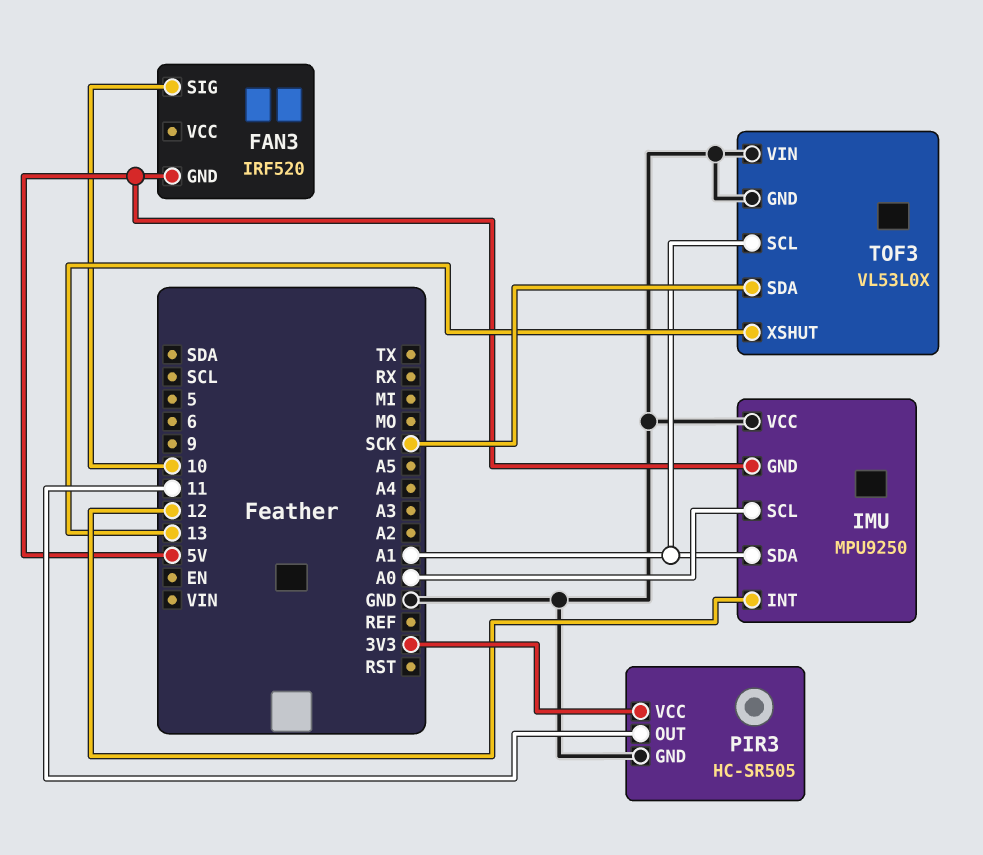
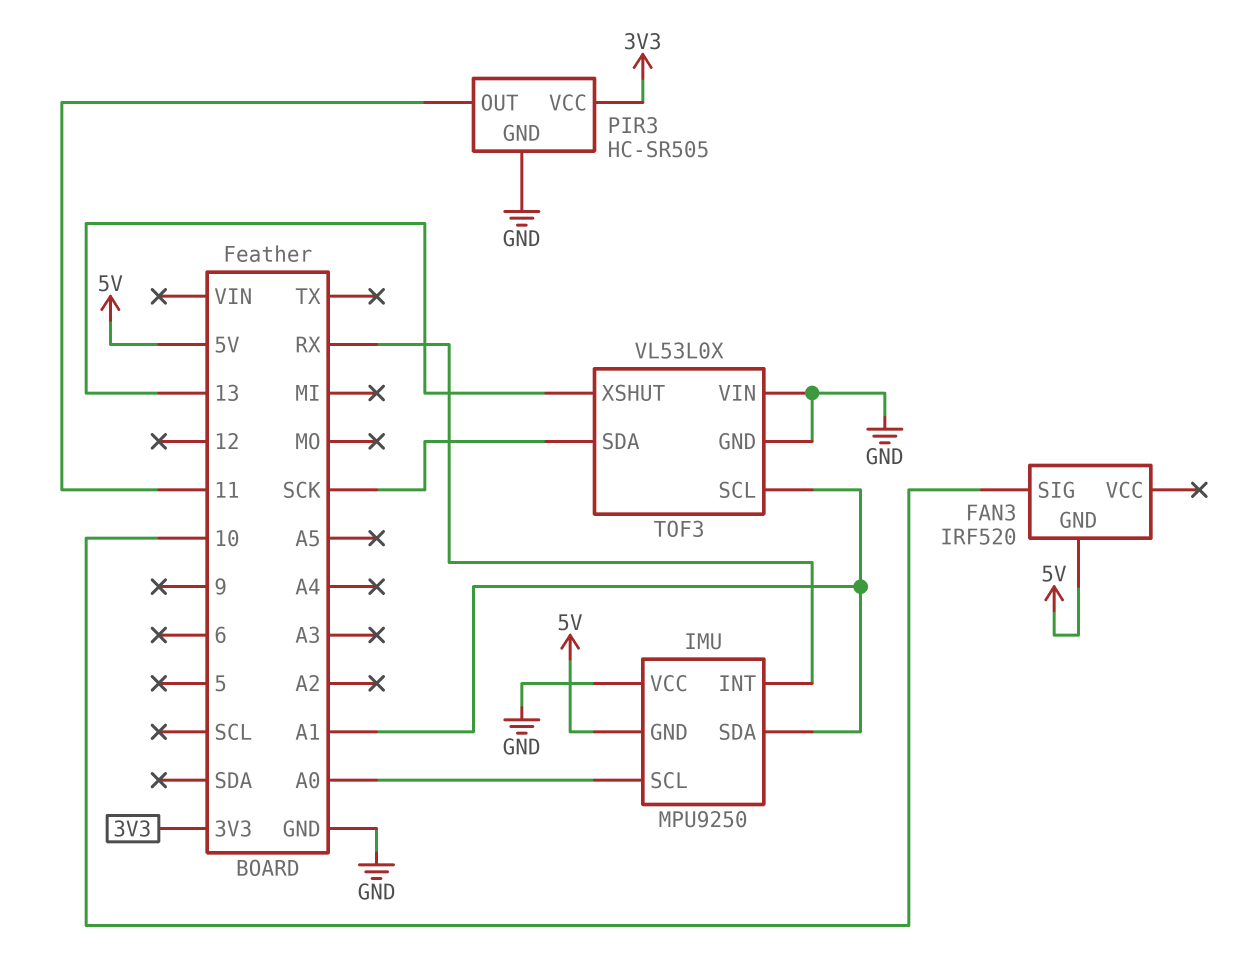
IMU pin INT: 12 -> RX

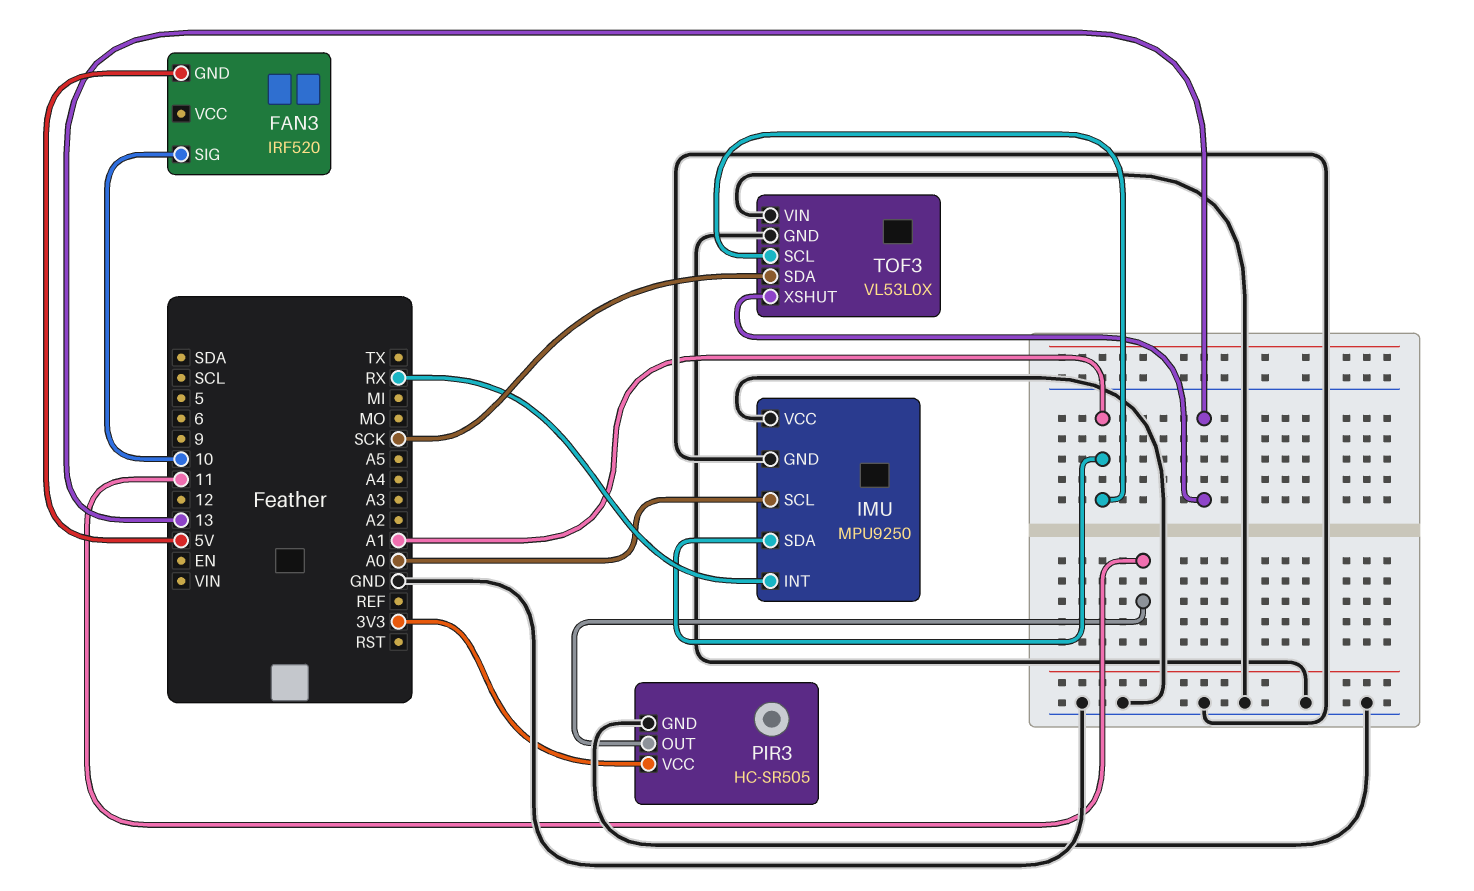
IMU pin GND: 5V -> GND

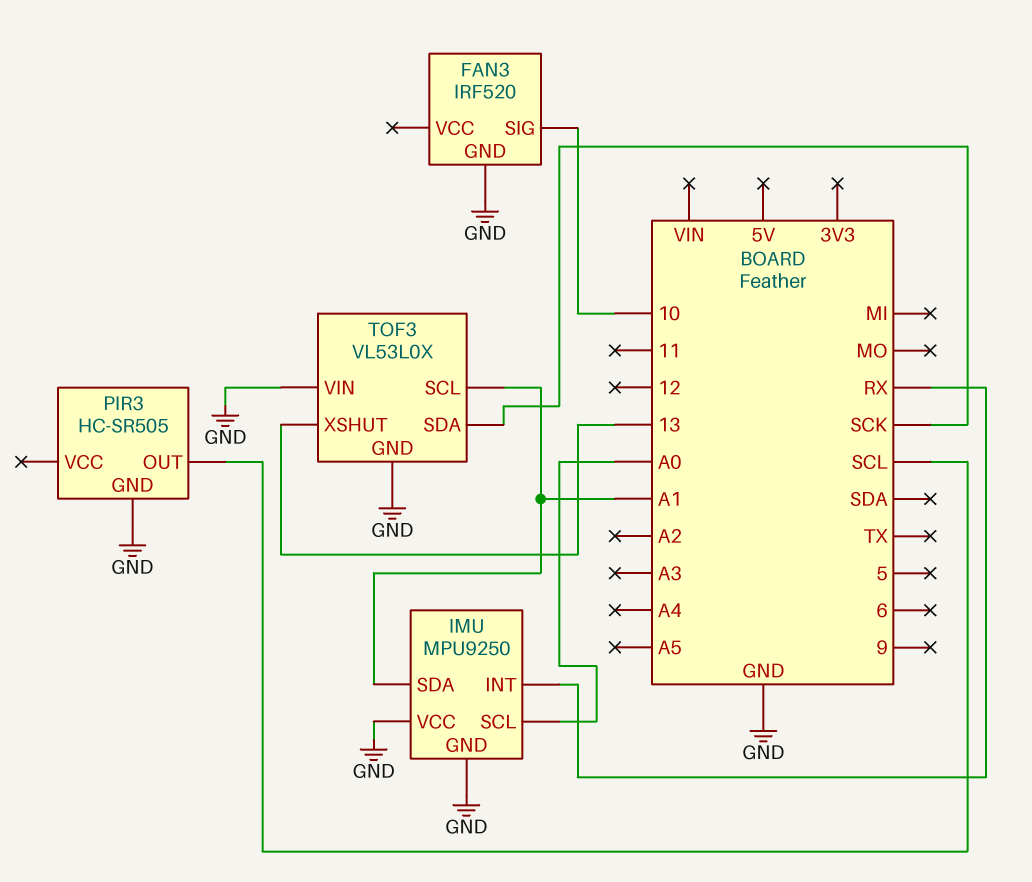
FAN3 pin GND: 5V -> GND
PIR3 pin OUT: 11 -> SCL
PIR3 pin VCC: 3V3 -> none

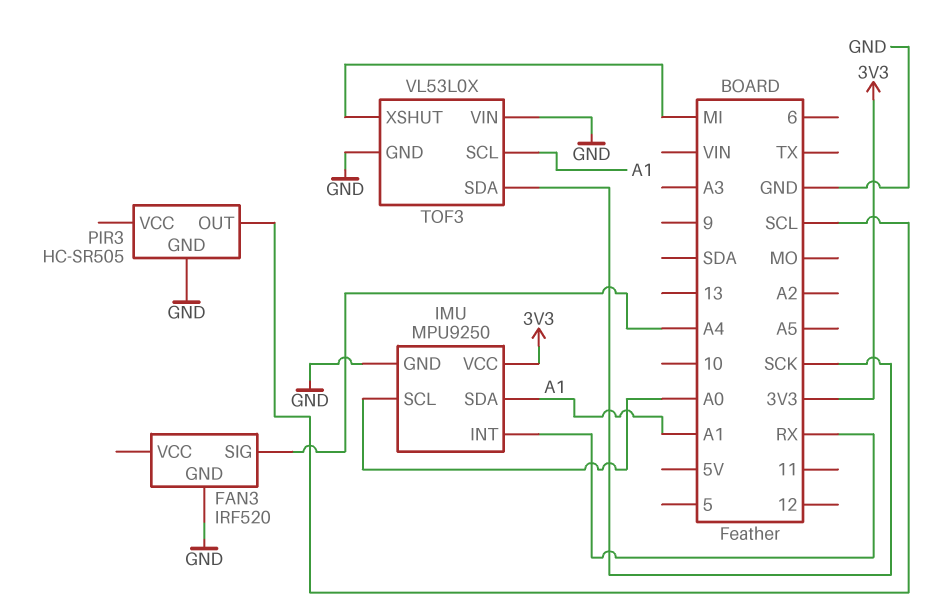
FAN3 pin SIG: 10 -> A4
IMU pin VCC: GND -> 3V3
TOF3 pin XSHUT: 13 -> MI

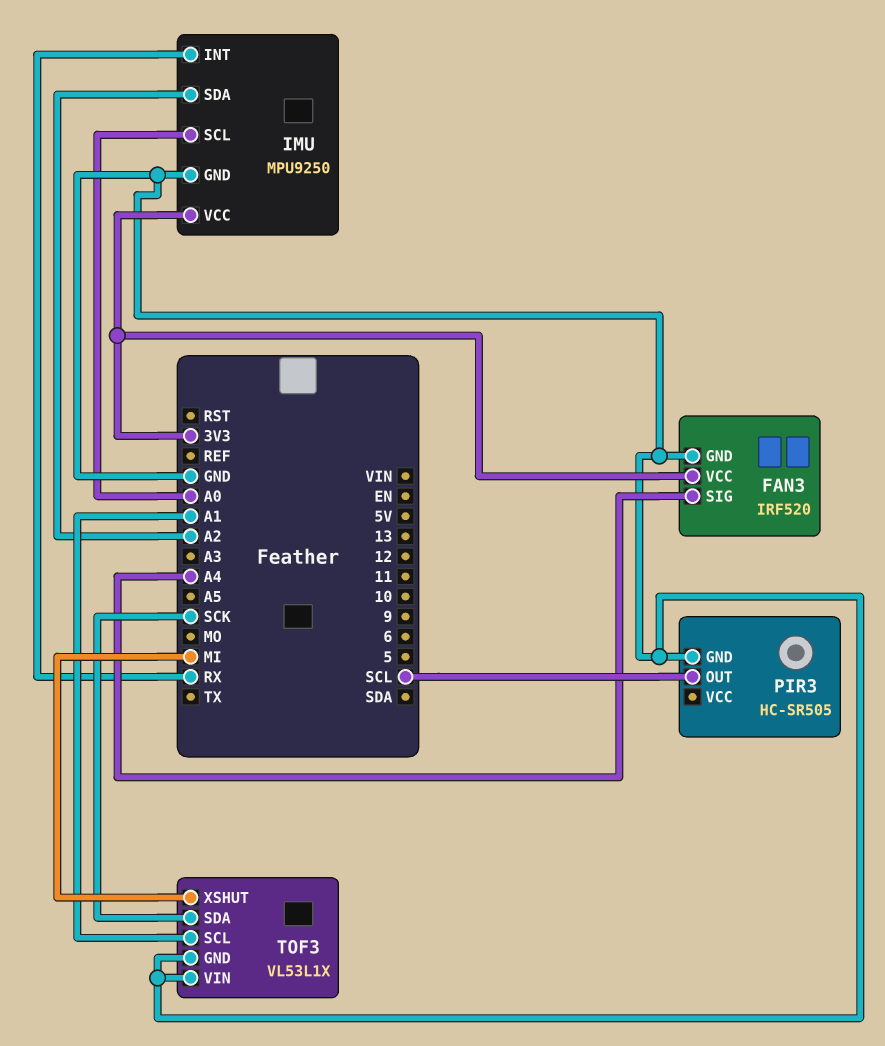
FAN3 pin VCC: none -> 3V3
IMU pin SDA: A1 -> A2
TOF3: VL53L0X -> VL53L1X

